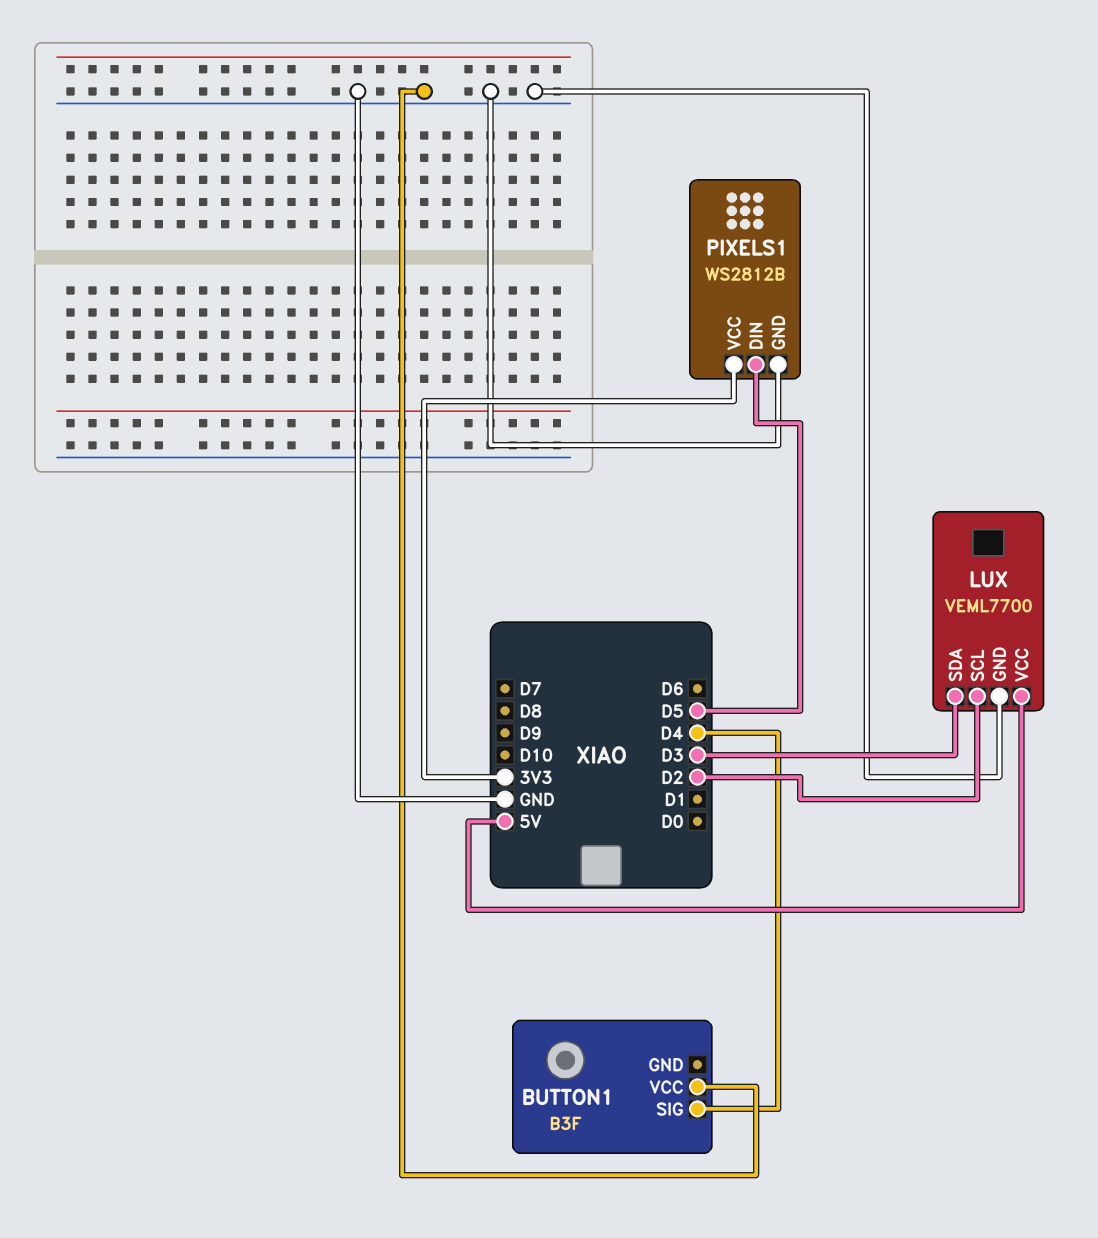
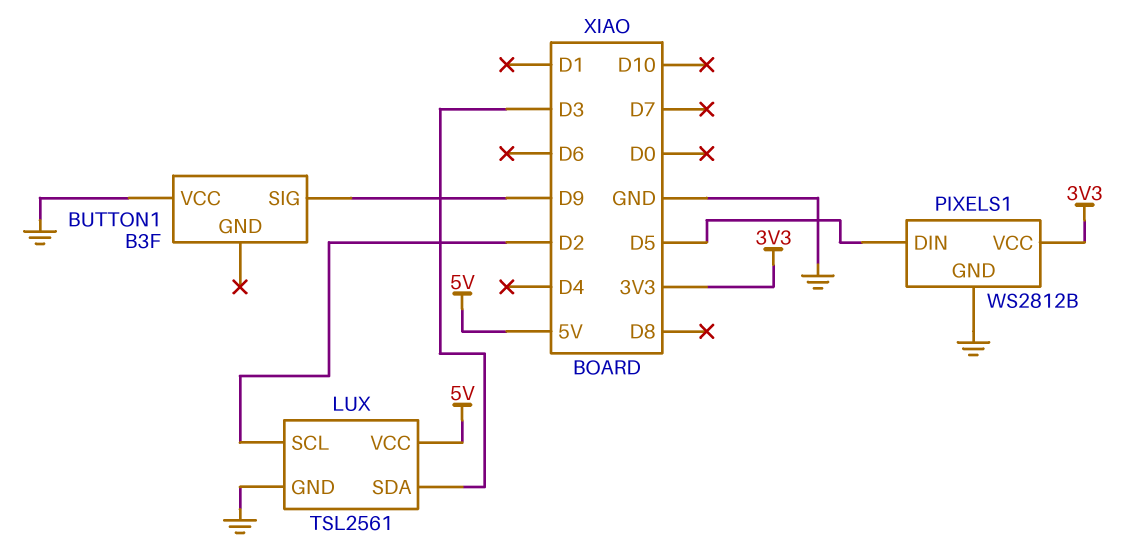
BUTTON1 pin SIG: D4 -> D9
LUX: VEML7700 -> TSL2561

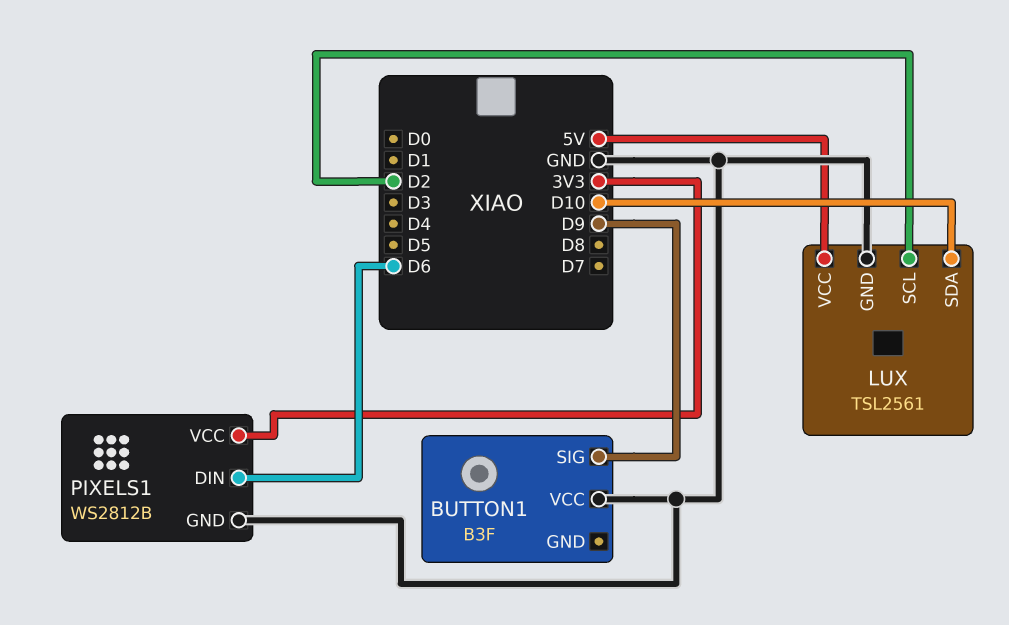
LUX pin SDA: D3 -> D10
PIXELS1 pin DIN: D5 -> D6

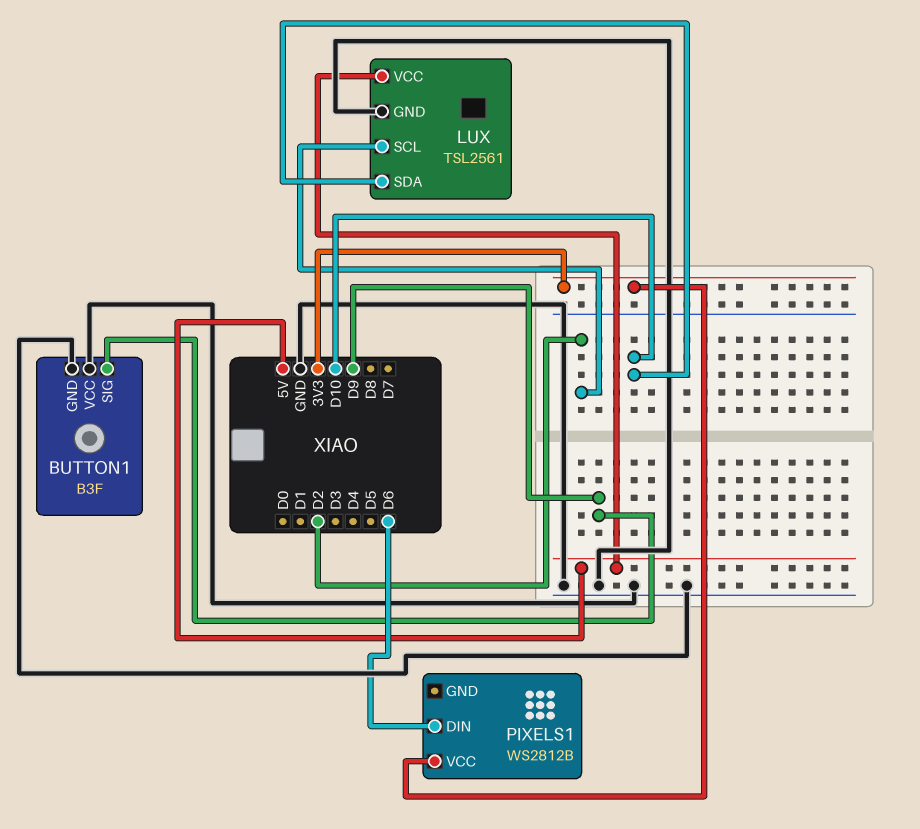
BUTTON1 pin GND: none -> GND
PIXELS1 pin GND: GND -> none

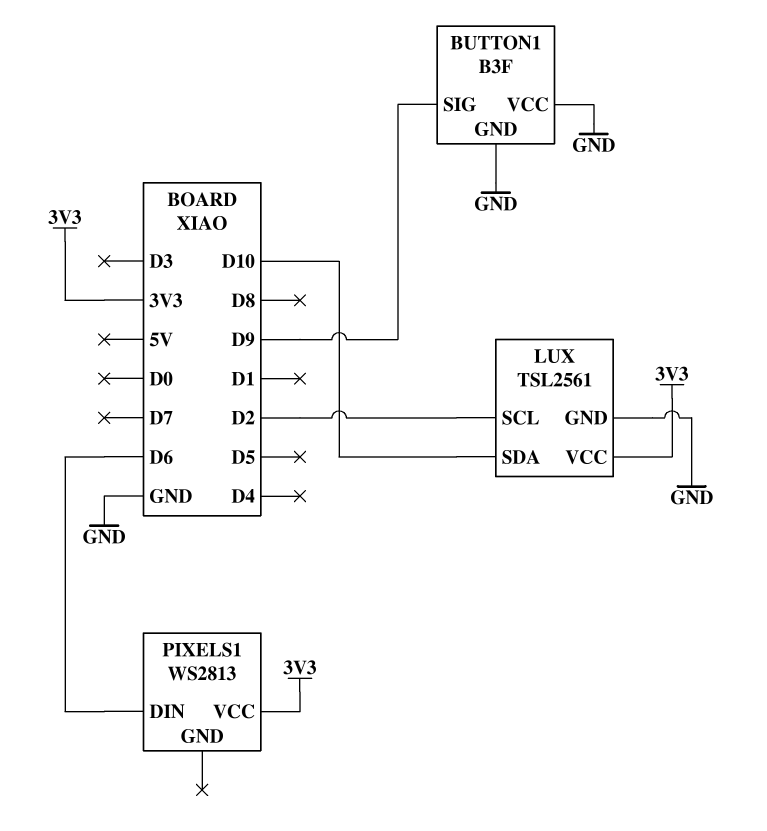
LUX pin VCC: 5V -> 3V3
PIXELS1: WS2812B -> WS2813

